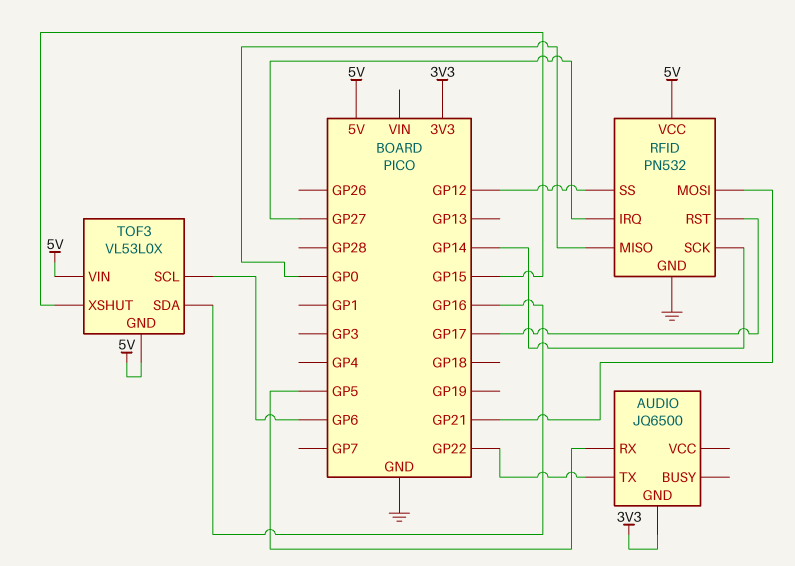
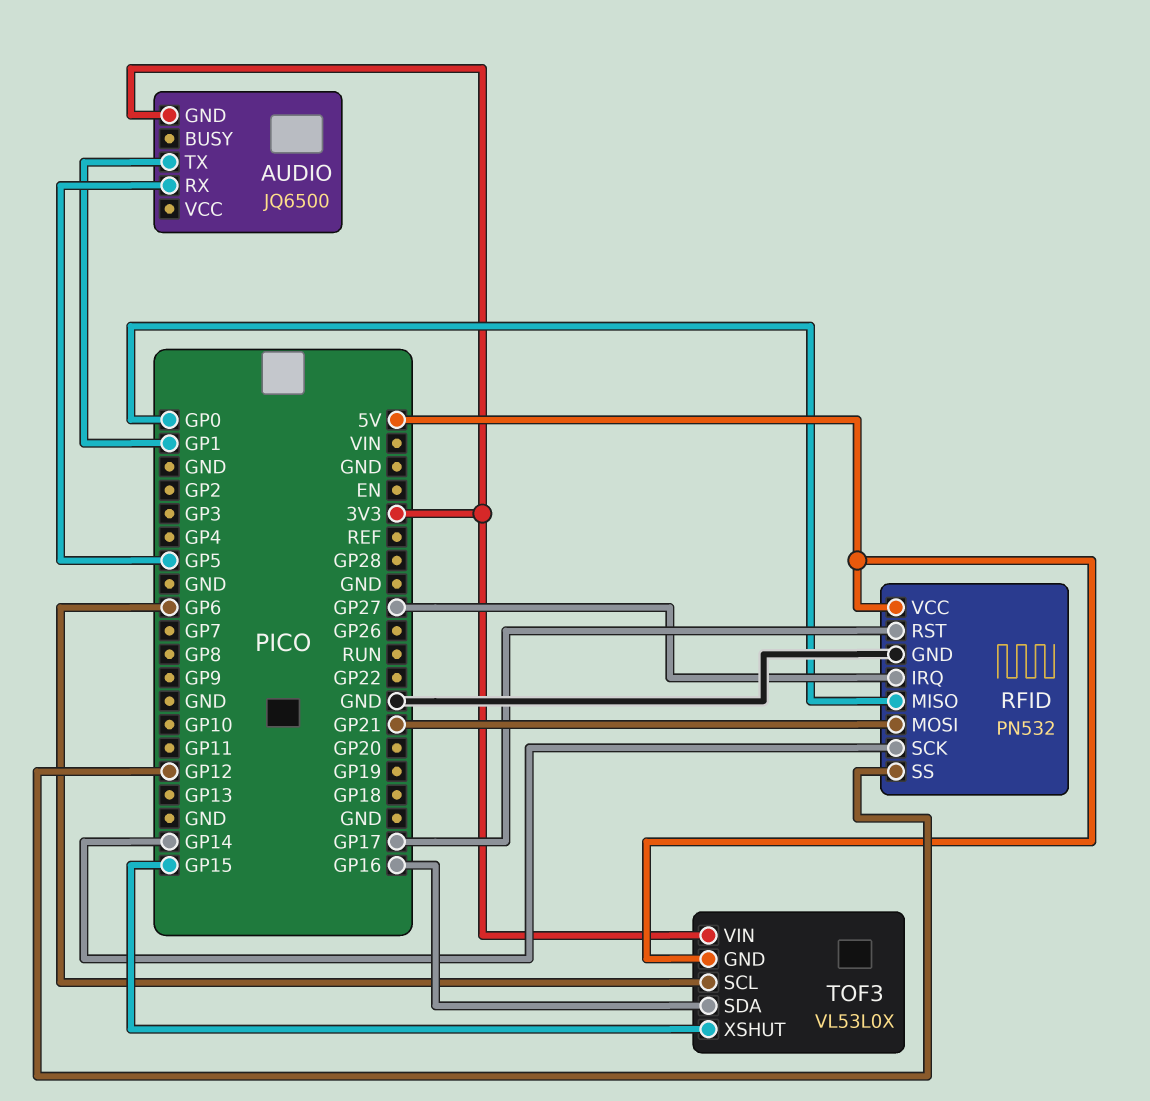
AUDIO pin TX: GP22 -> GP1
TOF3 pin VIN: 5V -> 3V3

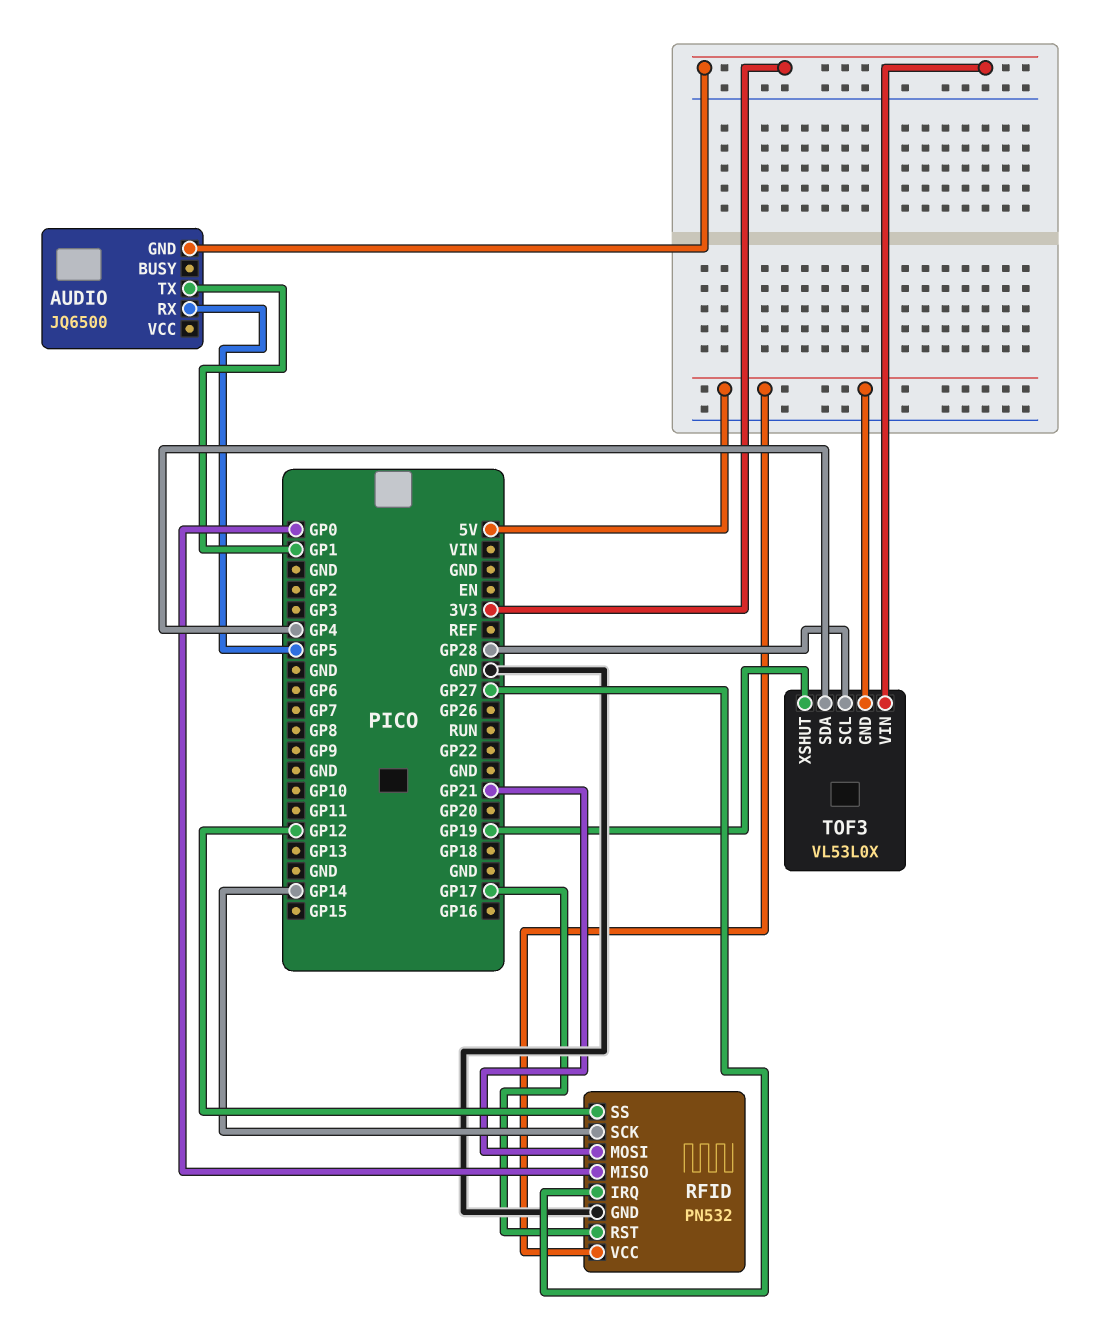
TOF3 pin SCL: GP6 -> GP28
TOF3 pin SDA: GP16 -> GP4
TOF3 pin XSHUT: GP15 -> GP19

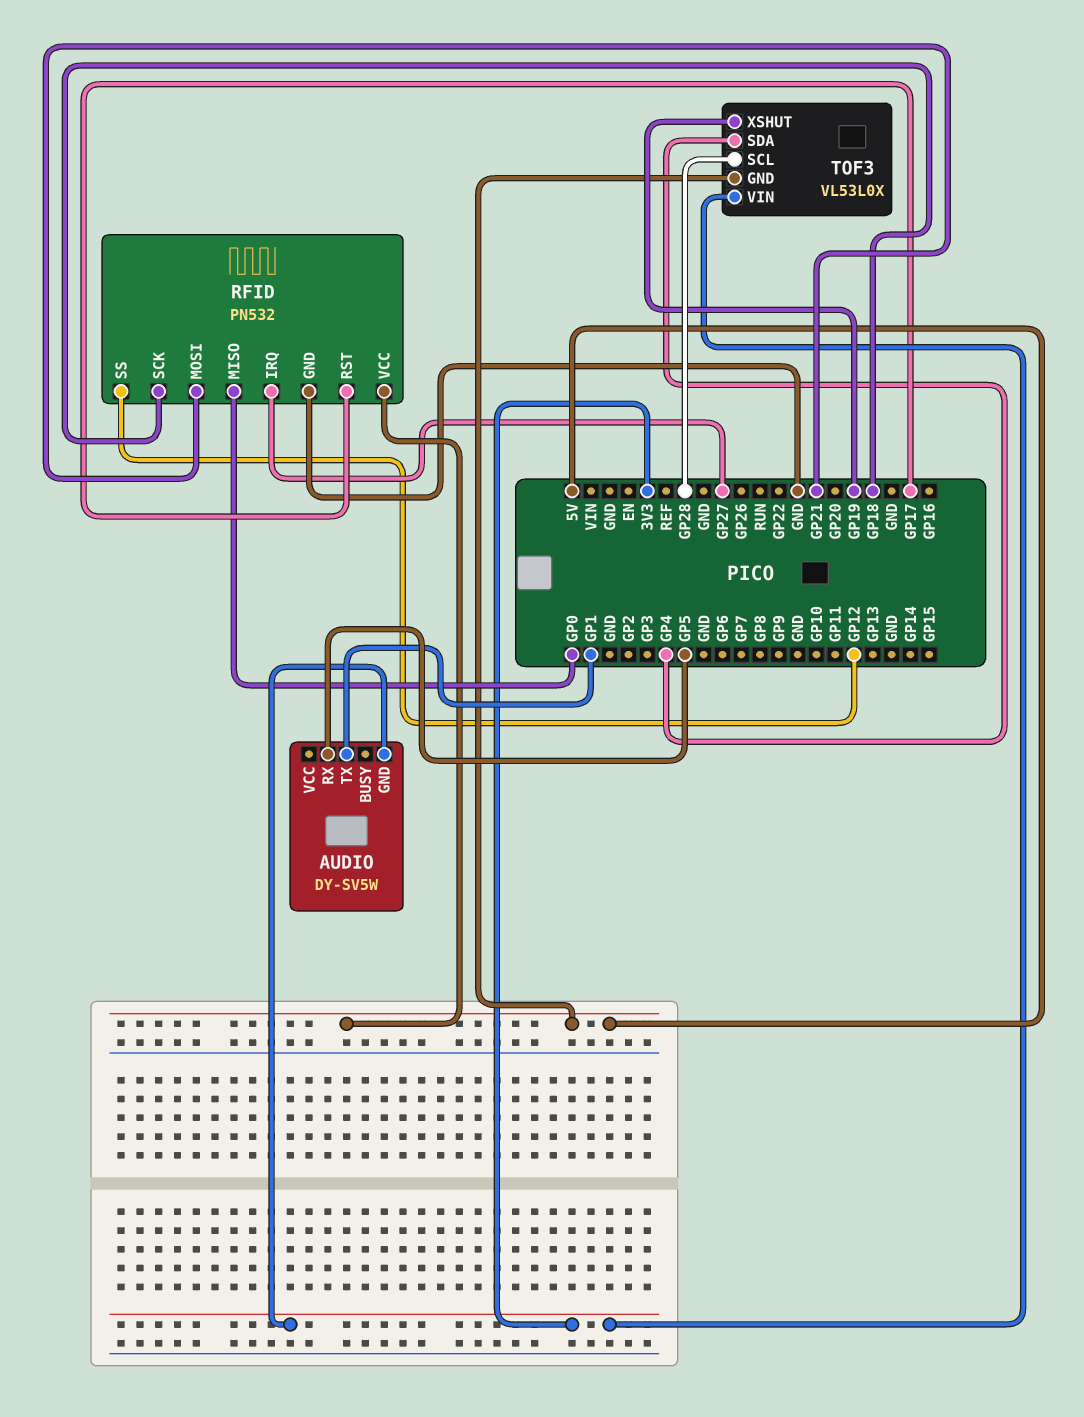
AUDIO: JQ6500 -> DY-SV5W
RFID pin SCK: GP14 -> GP18

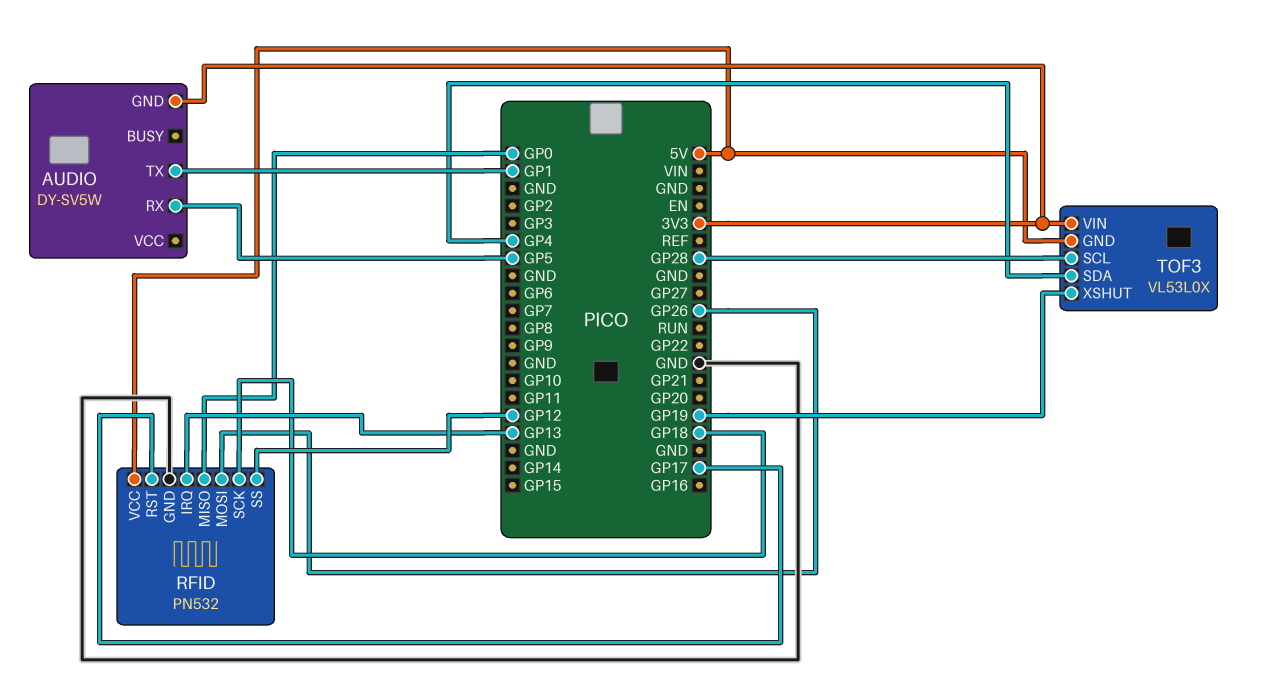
RFID pin IRQ: GP27 -> GP13
RFID pin MOSI: GP21 -> GP26

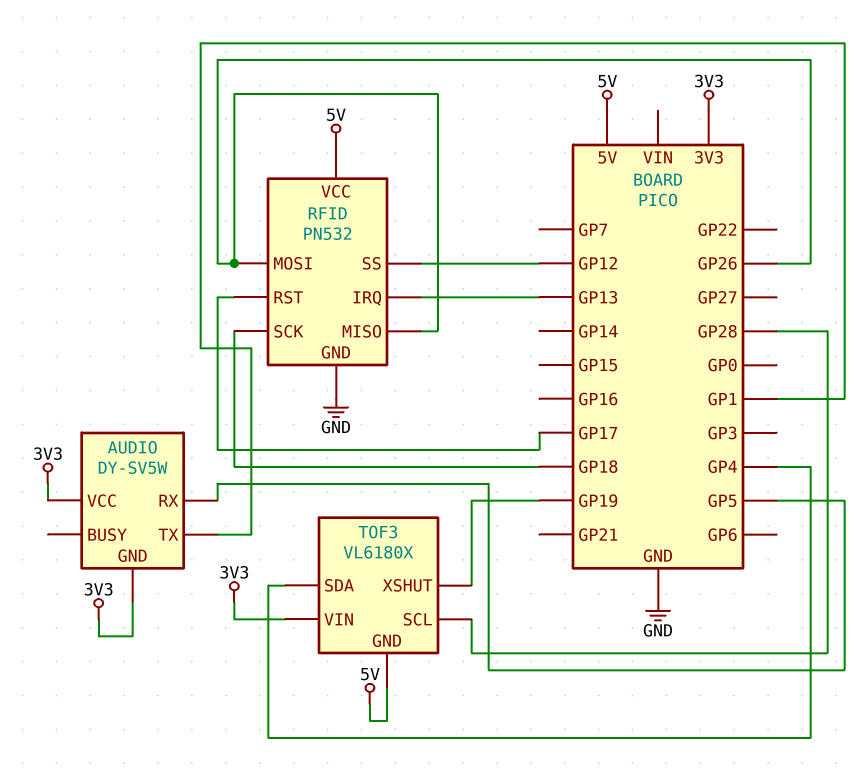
AUDIO pin VCC: none -> 3V3
RFID pin MISO: GP0 -> GP26
TOF3: VL53L0X -> VL6180X

